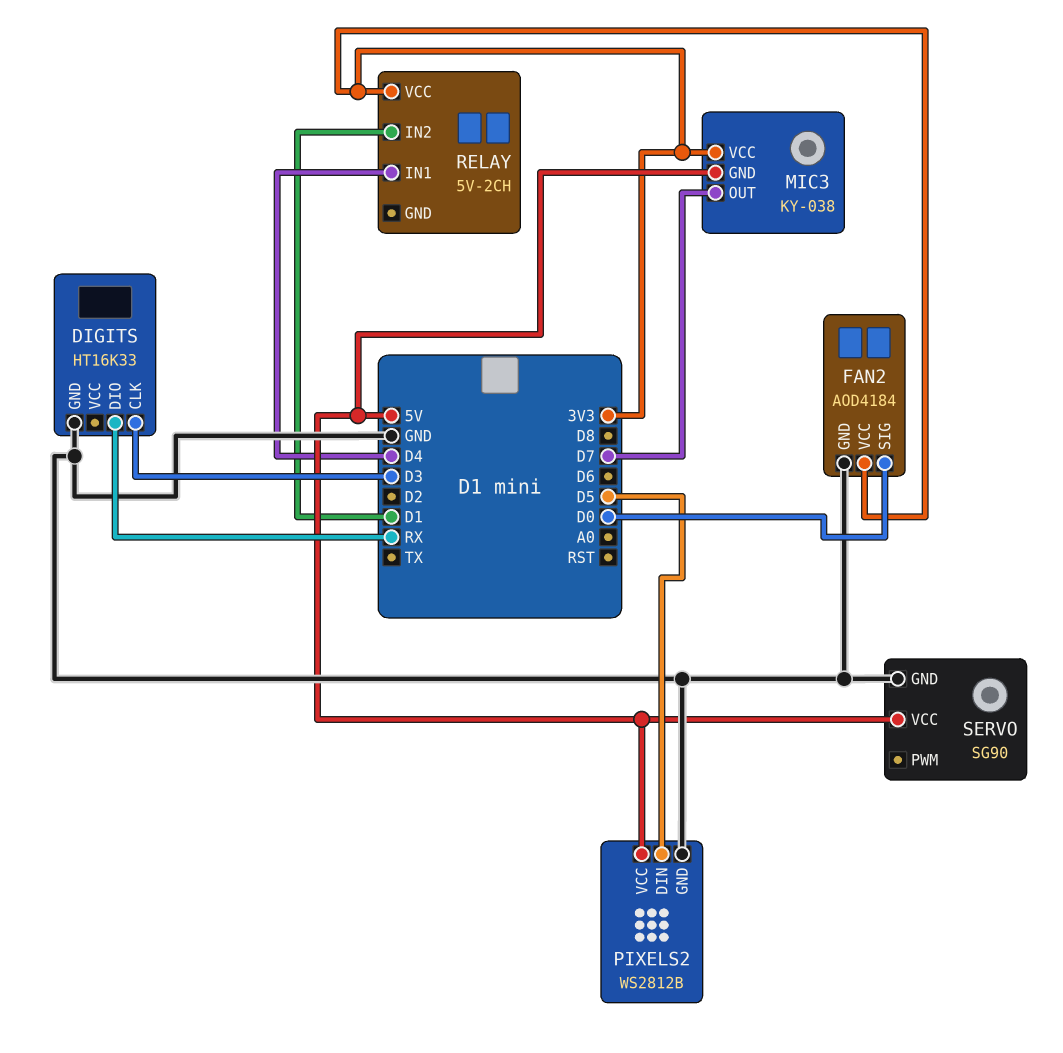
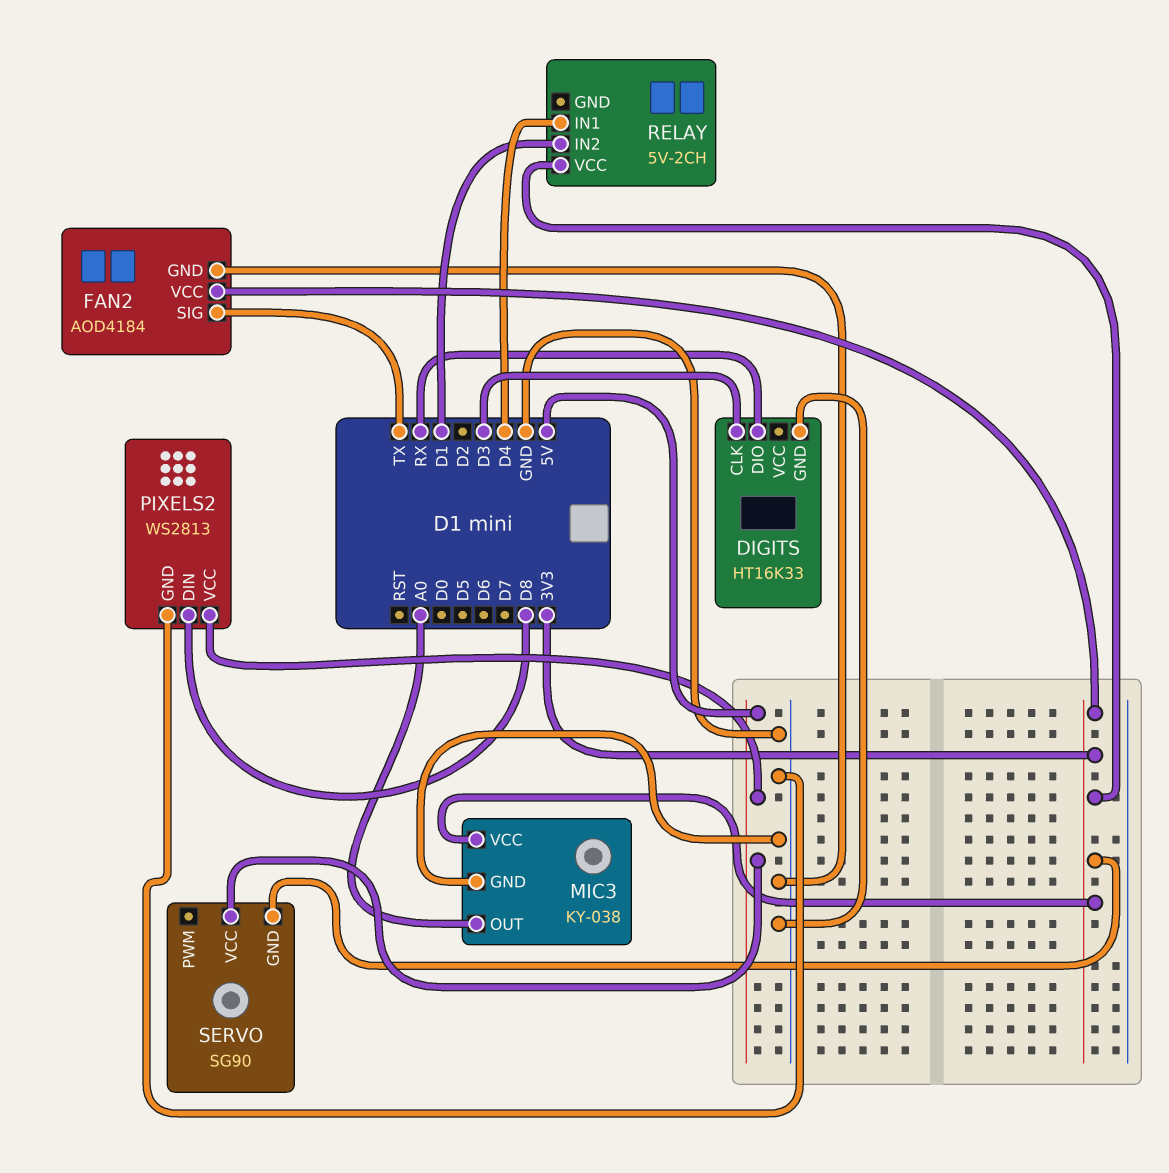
FAN2 pin SIG: D0 -> TX
MIC3 pin GND: 5V -> GND
MIC3 pin OUT: D7 -> A0
PIXELS2: WS2812B -> WS2813
PIXELS2 pin DIN: D5 -> D8
SERVO pin GND: GND -> 3V3

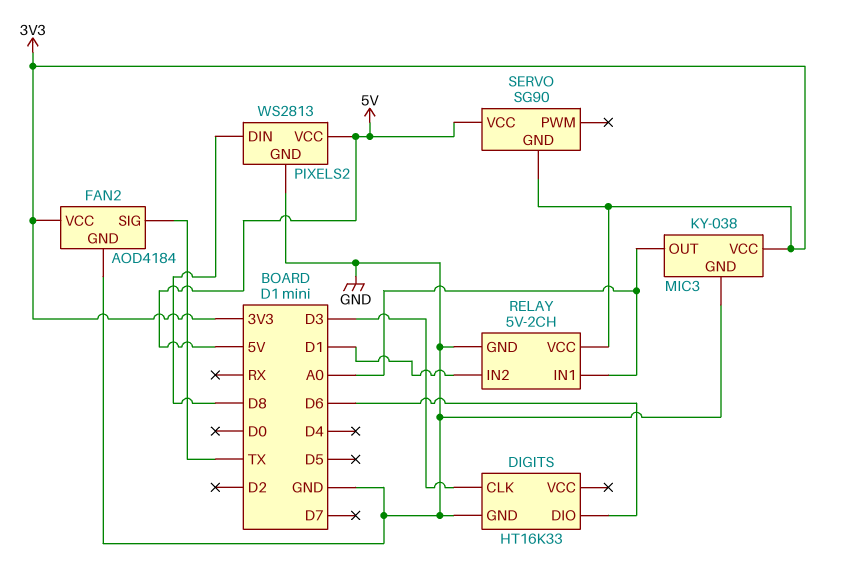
DIGITS pin DIO: RX -> D6
RELAY pin GND: none -> GND
RELAY pin IN1: D4 -> A0

